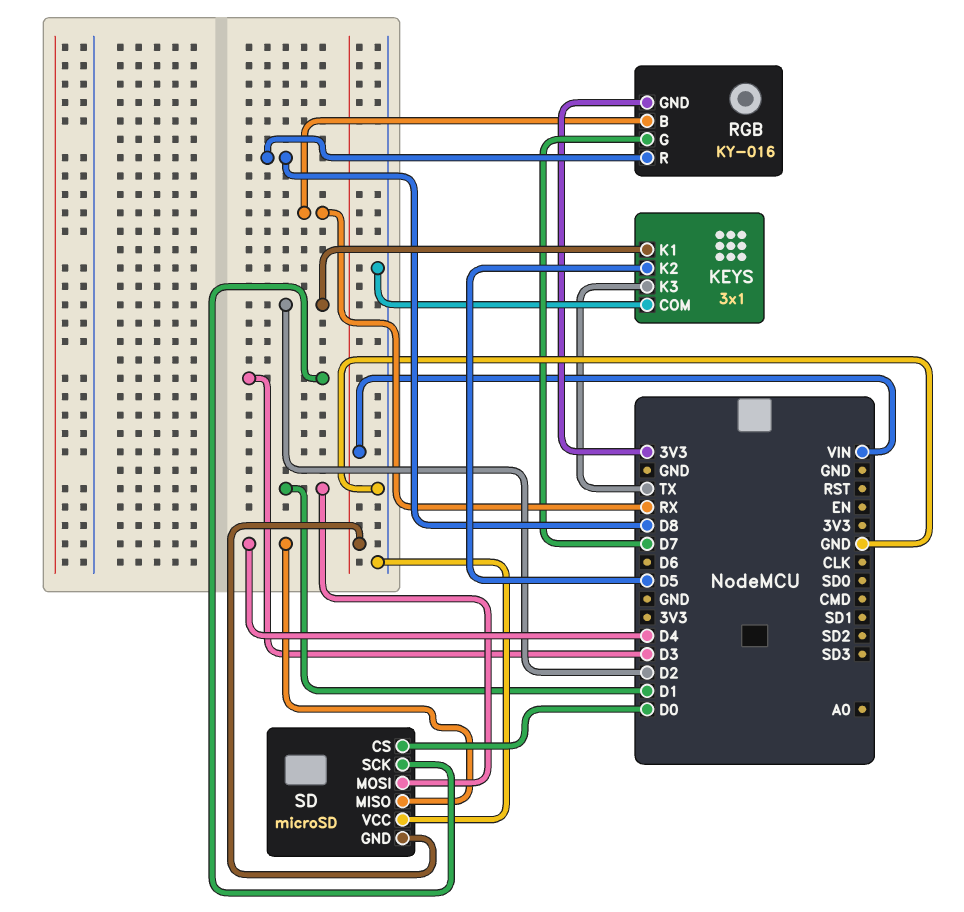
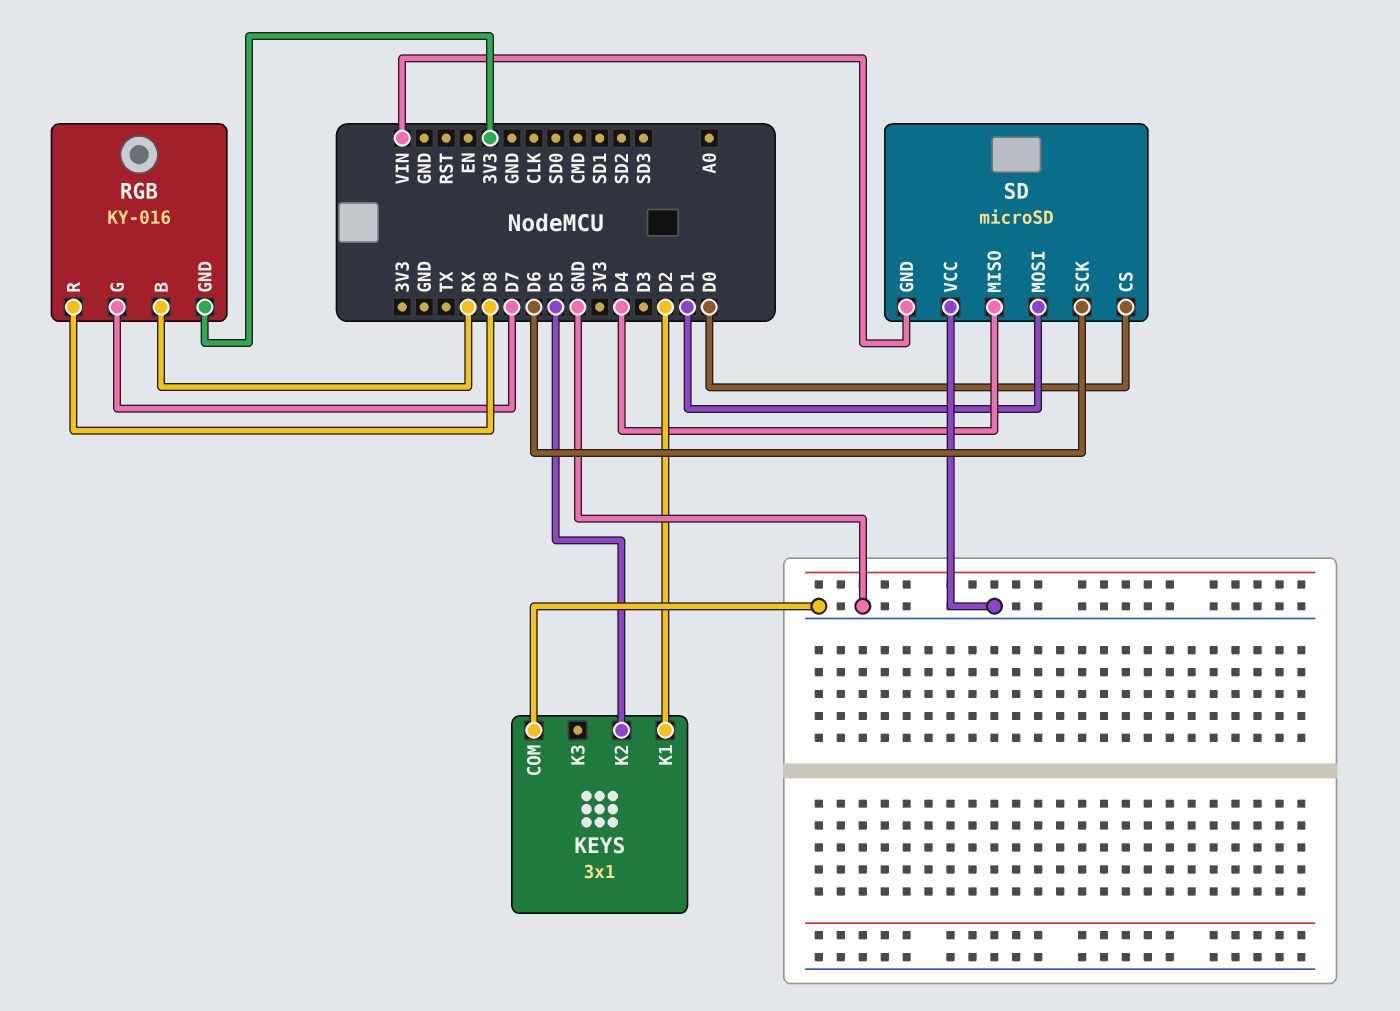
KEYS pin K3: TX -> none
SD pin SCK: D3 -> D6

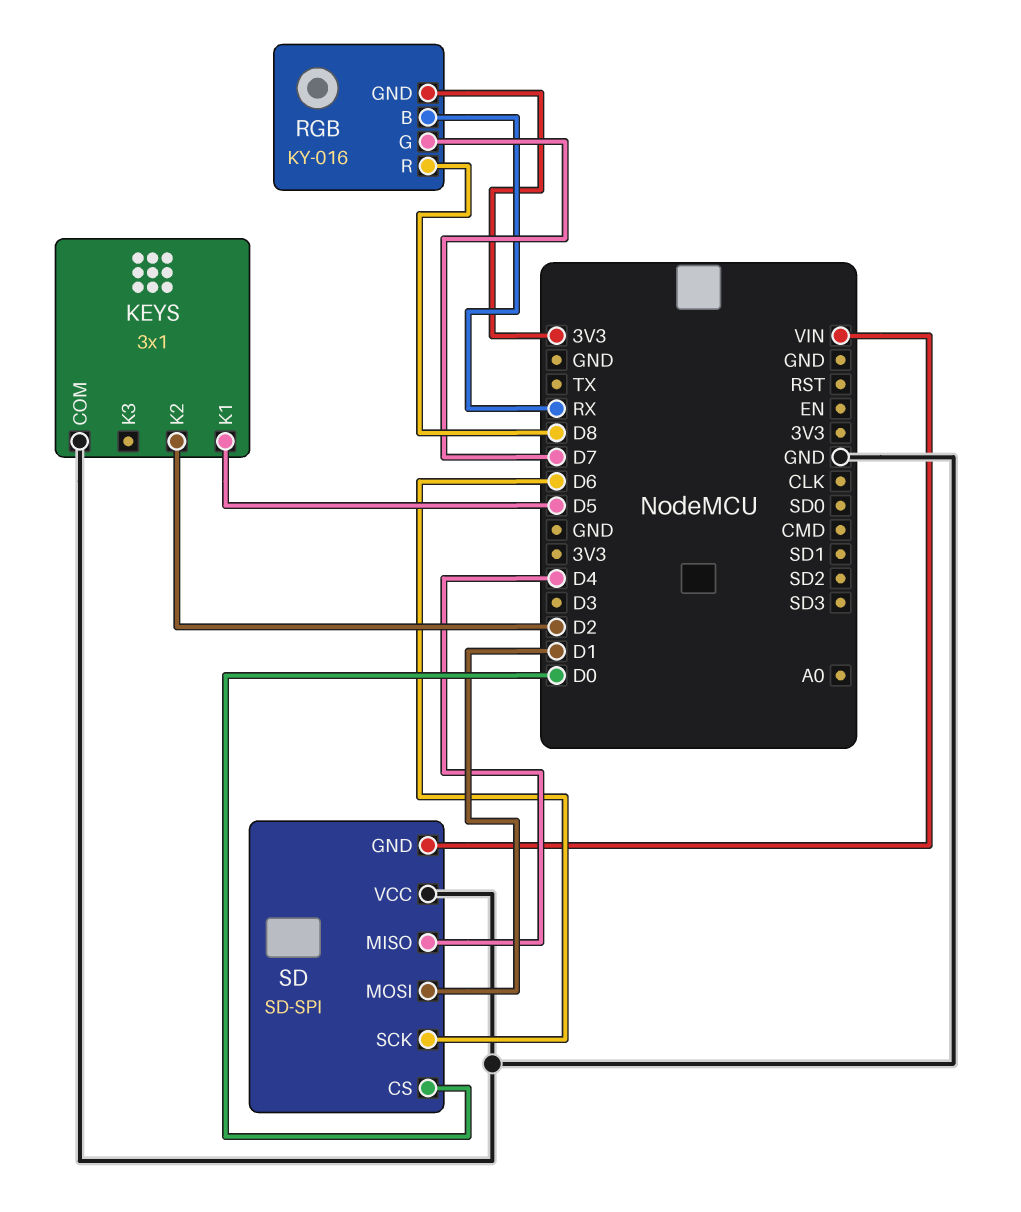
KEYS pin K1: D2 -> D5
KEYS pin K2: D5 -> D2
SD: microSD -> SD-SPI

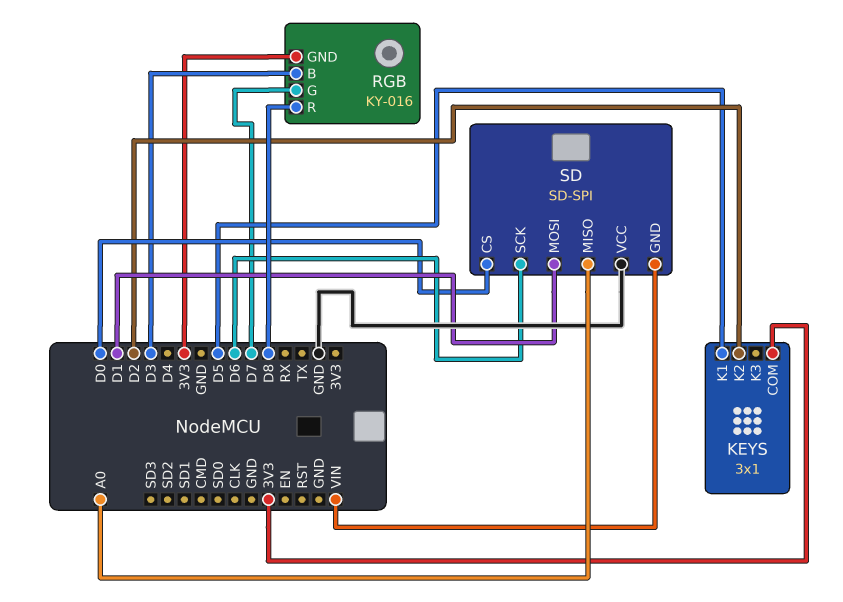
KEYS pin COM: GND -> 3V3
RGB pin B: RX -> D3
SD pin MISO: D4 -> A0

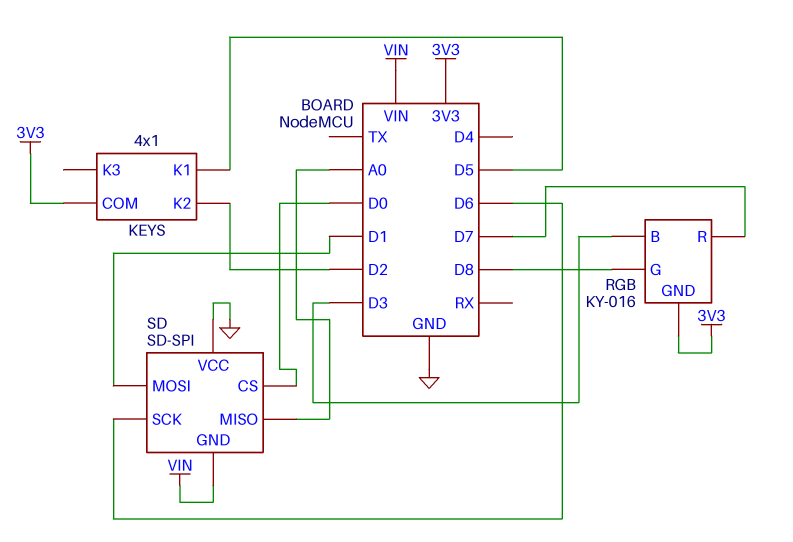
KEYS: 3x1 -> 4x1
RGB pin G: D7 -> D8
RGB pin R: D8 -> D7

